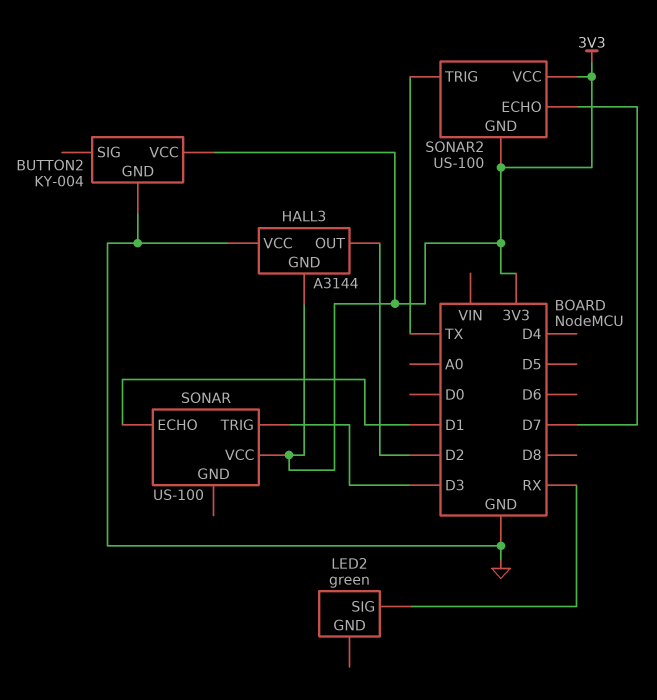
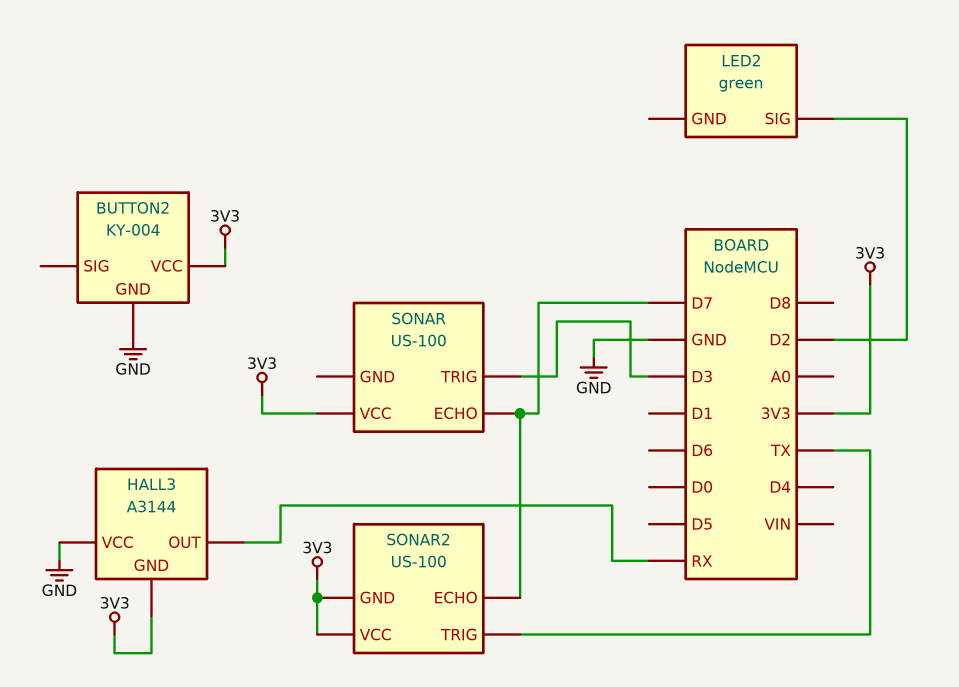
HALL3 pin OUT: D2 -> RX
LED2 pin SIG: RX -> D2
SONAR pin ECHO: D1 -> D7

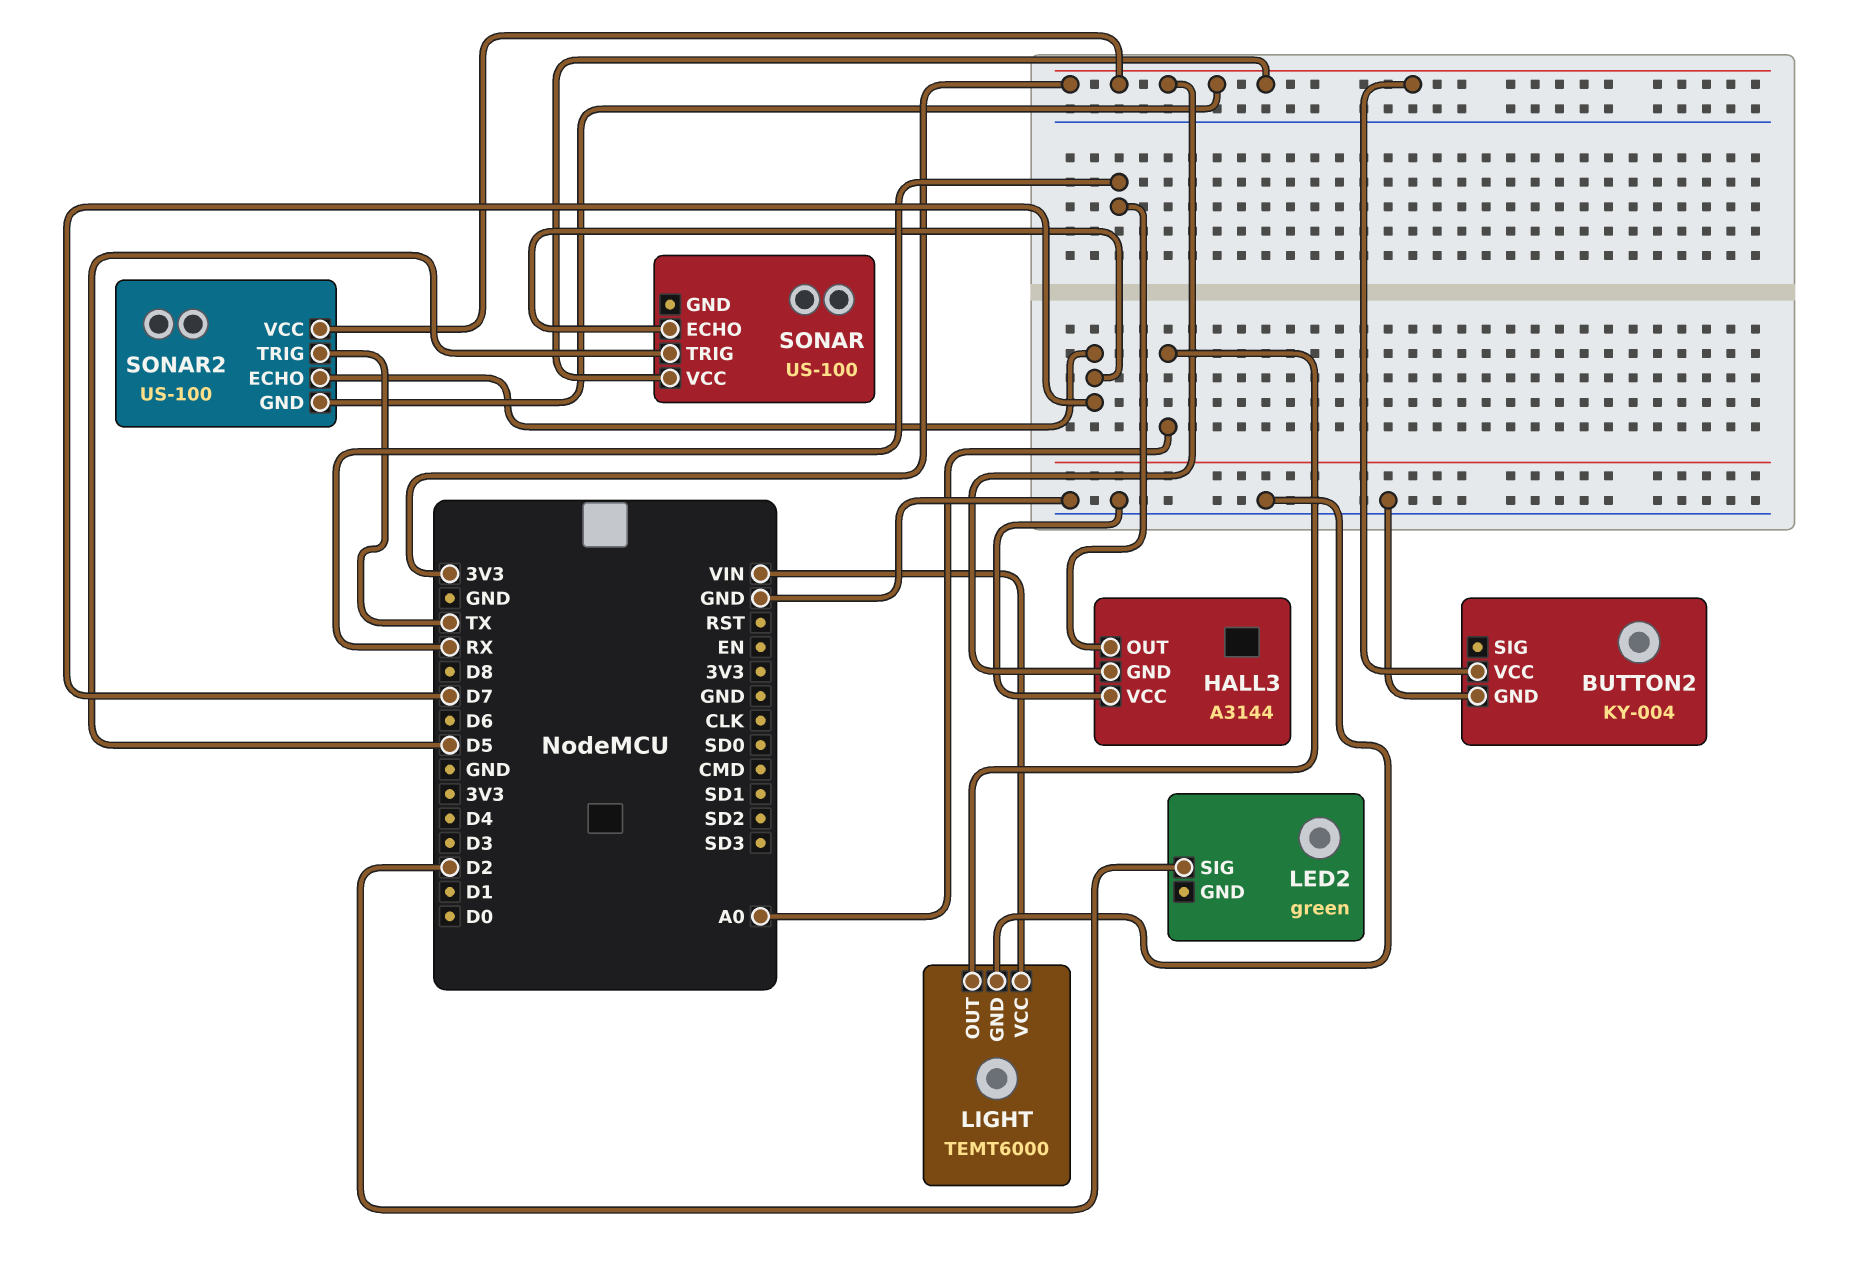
LIGHT: none -> TEMT6000
LIGHT pin GND: none -> GND
LIGHT pin OUT: none -> A0
LIGHT pin VCC: none -> VIN
SONAR pin TRIG: D3 -> D5

